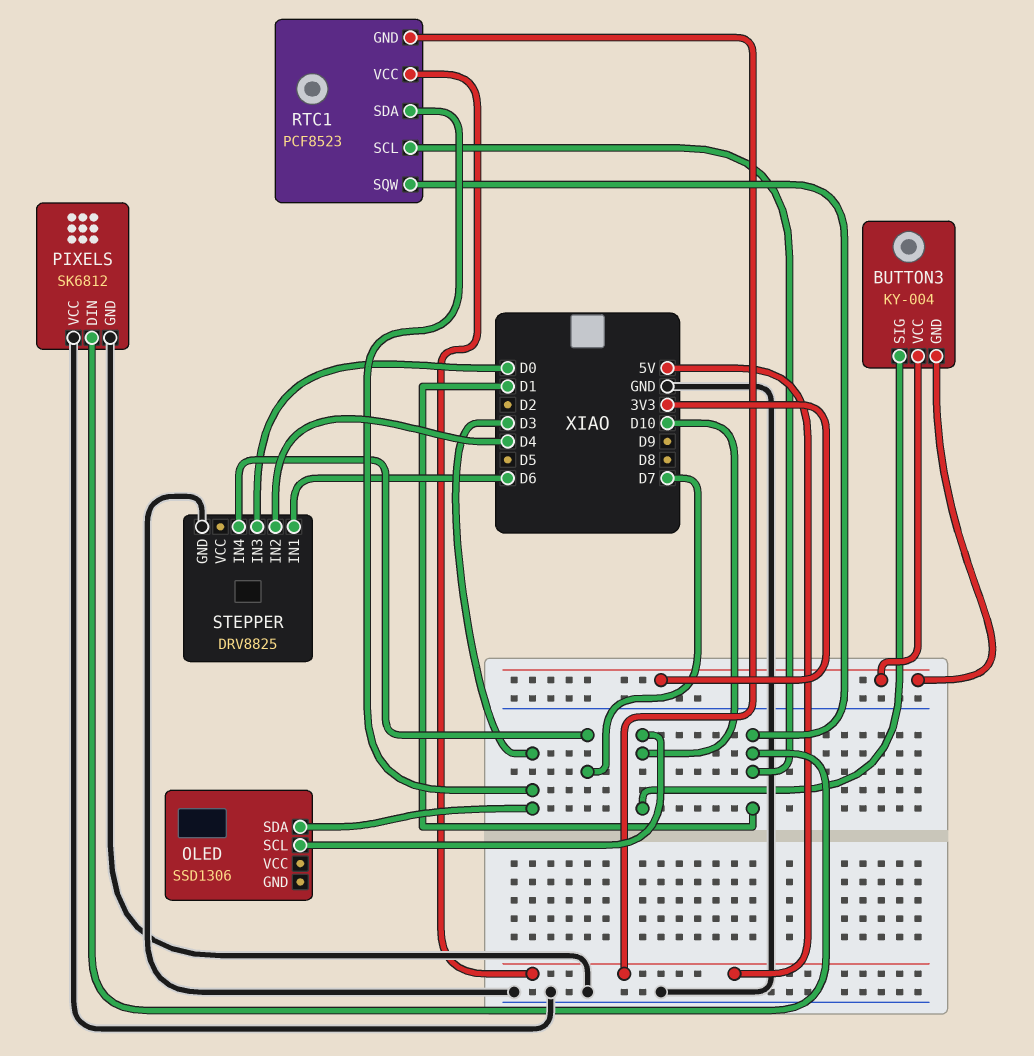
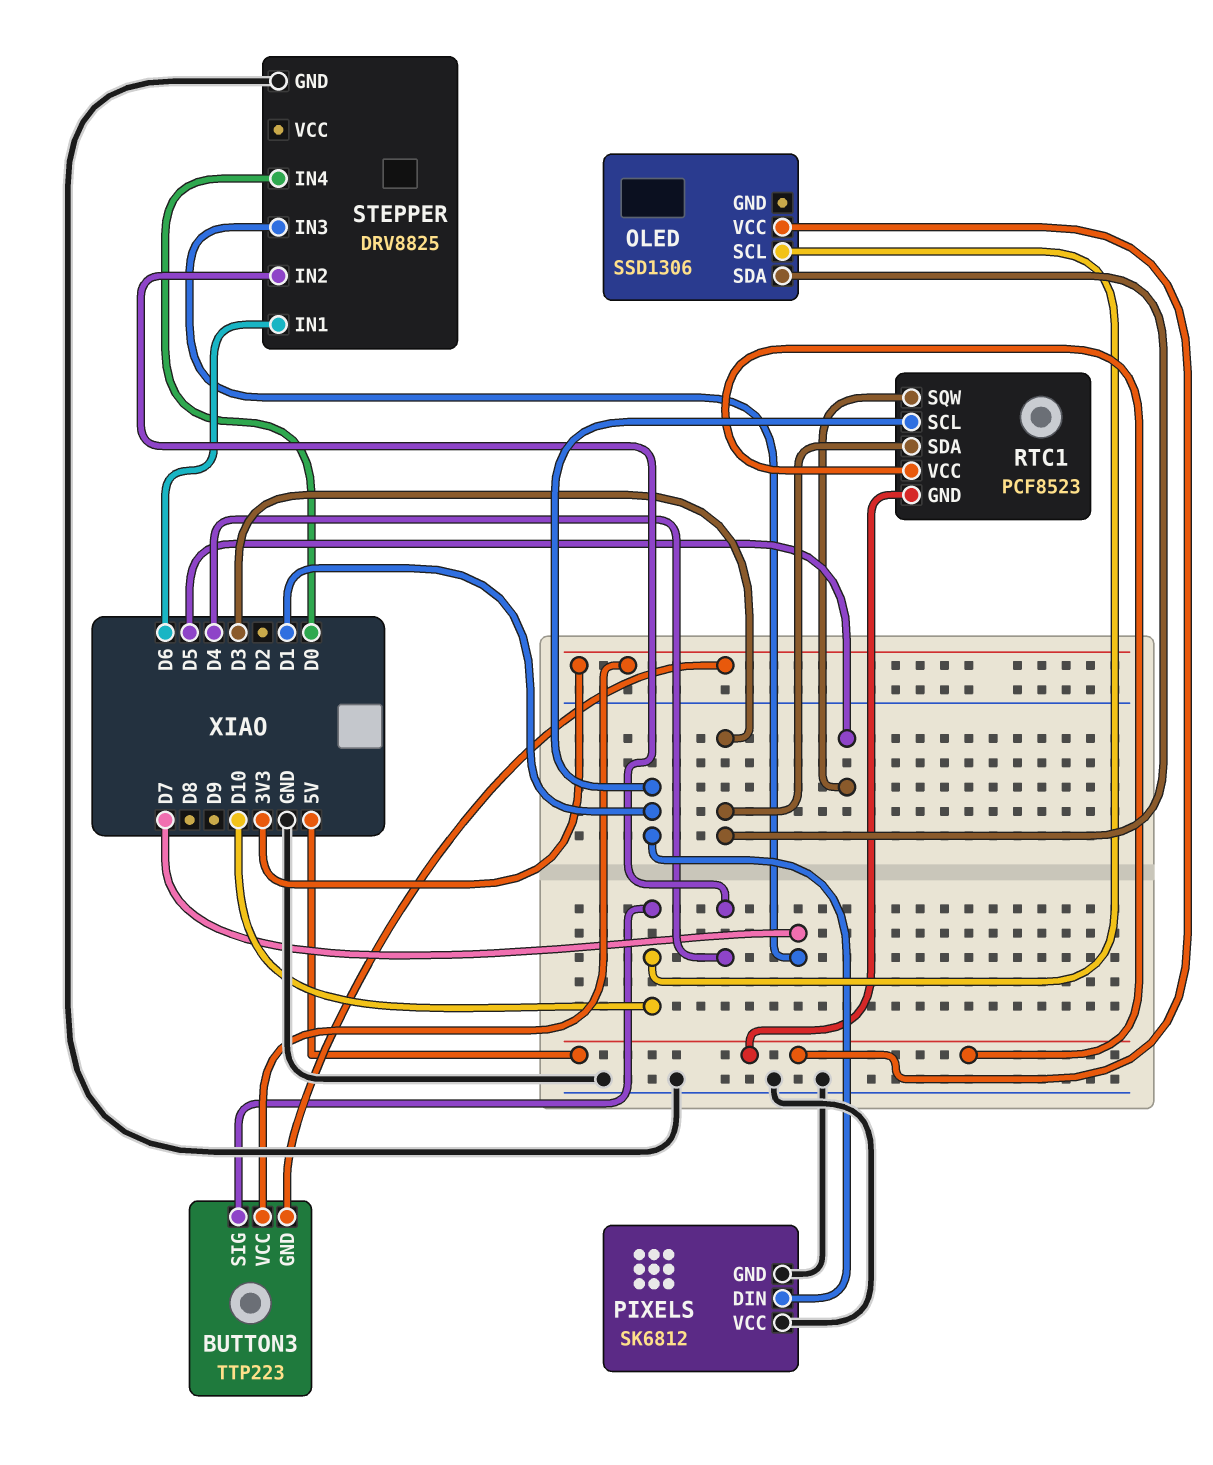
BUTTON3: KY-004 -> TTP223
OLED pin VCC: none -> 5V
RTC1 pin SQW: D1 -> D5
STEPPER pin IN3: D0 -> D7
STEPPER pin IN4: D7 -> D0

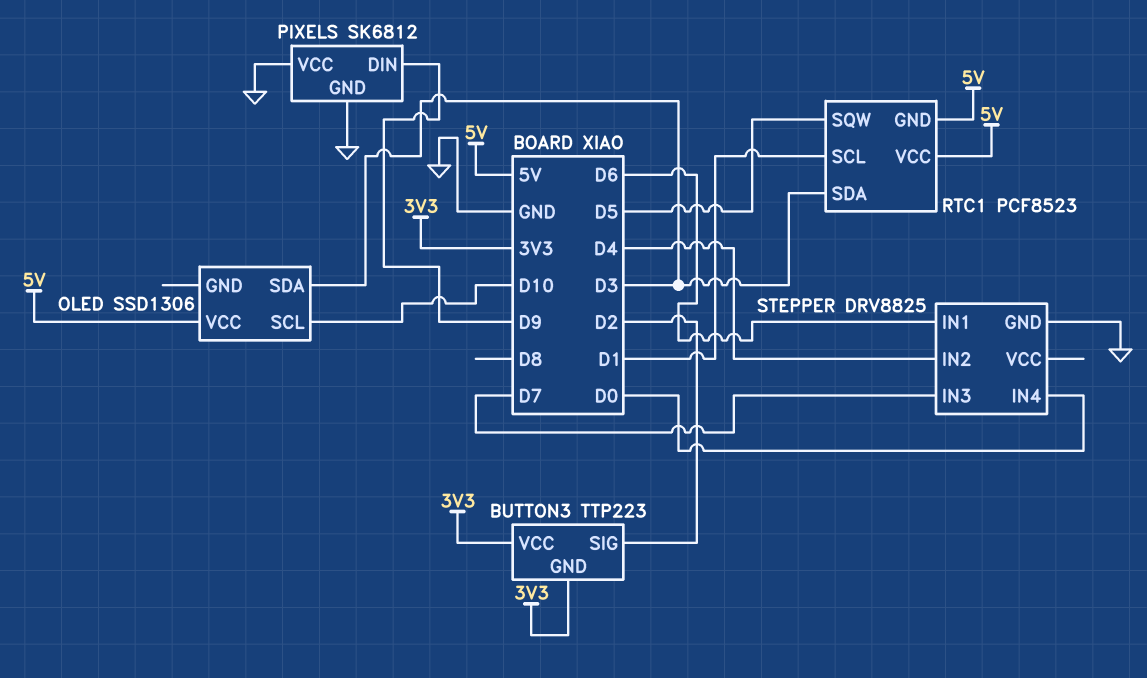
BUTTON3 pin SIG: D10 -> D2
PIXELS pin DIN: D1 -> D9

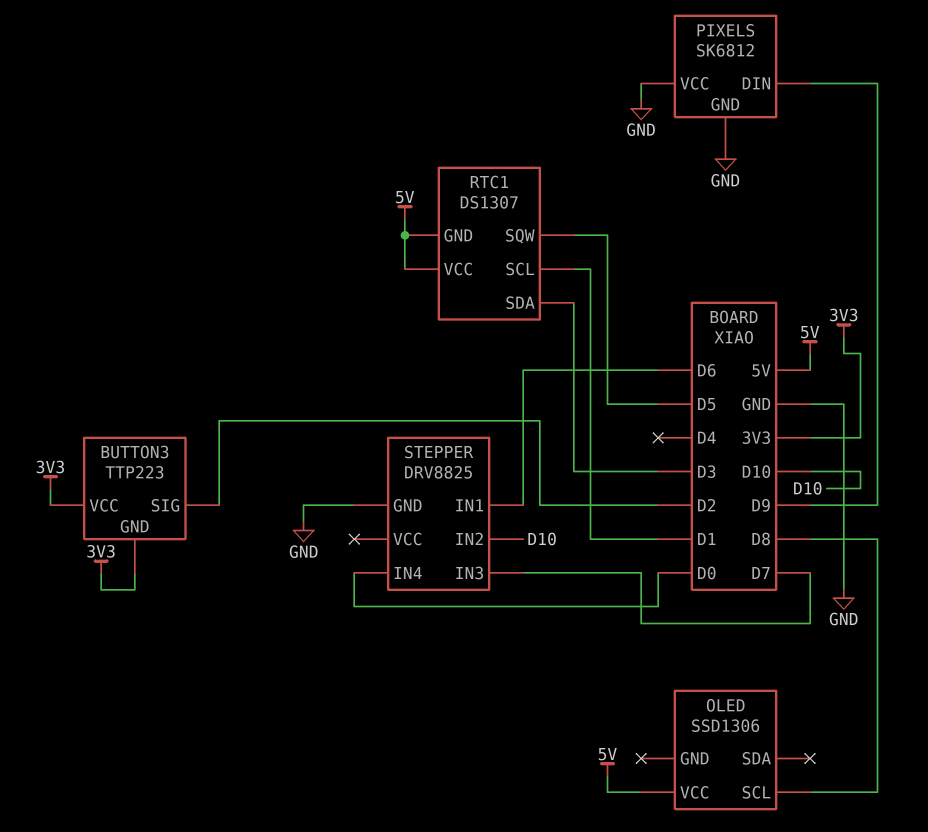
OLED pin SCL: D10 -> D8
OLED pin SDA: D3 -> none
RTC1: PCF8523 -> DS1307
STEPPER pin IN2: D4 -> D10

